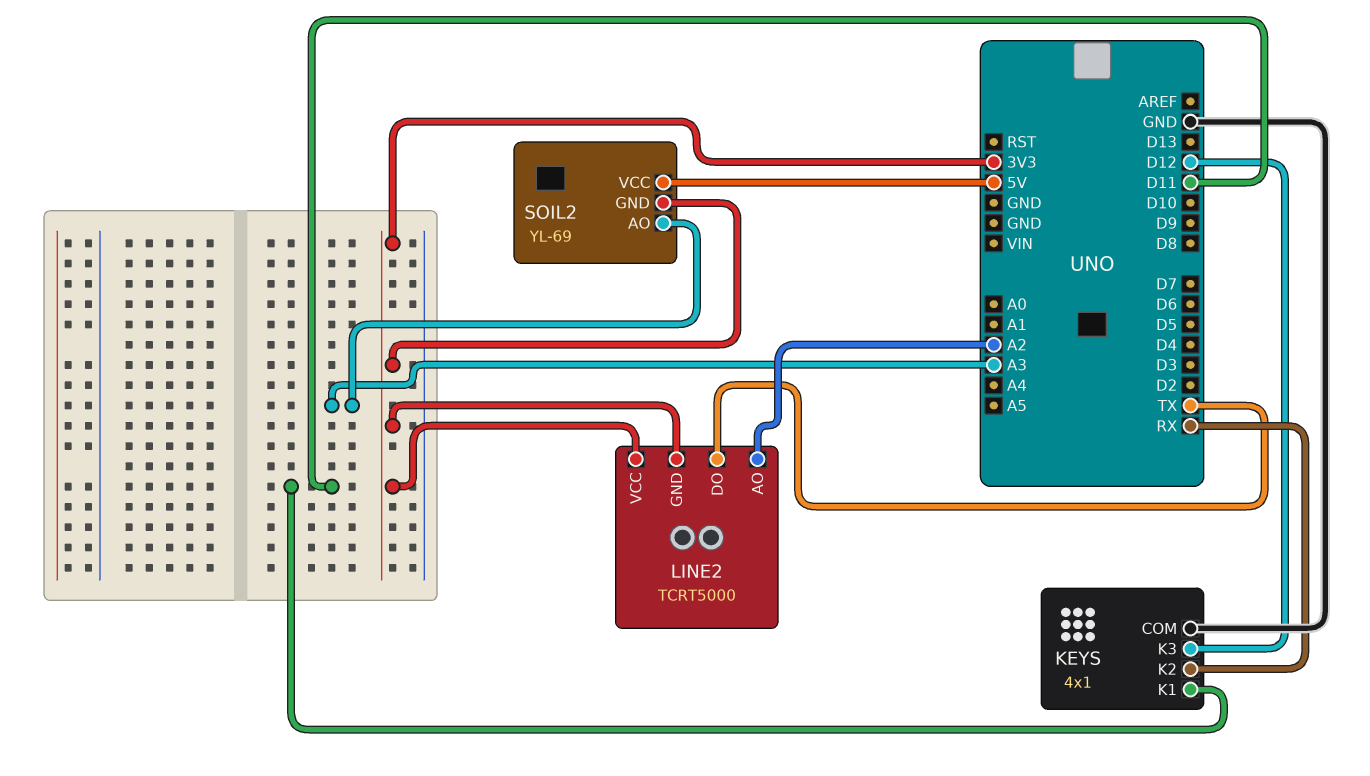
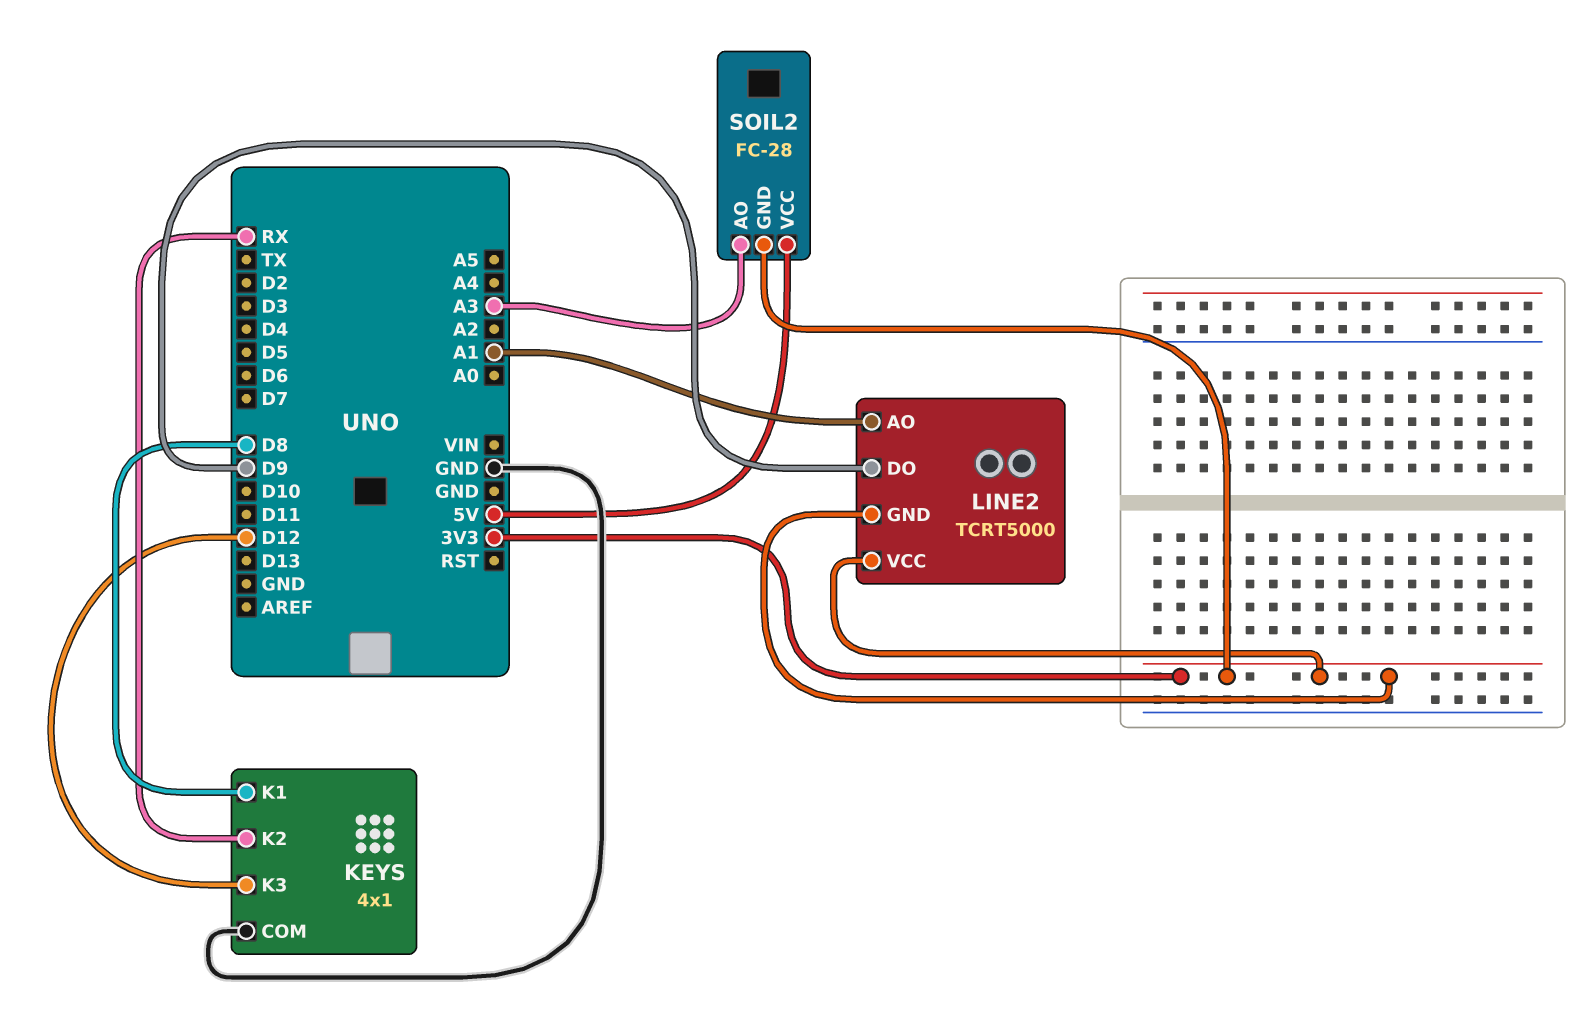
KEYS pin K1: D11 -> D8
LINE2 pin AO: A2 -> A1
LINE2 pin DO: TX -> D9
SOIL2: YL-69 -> FC-28

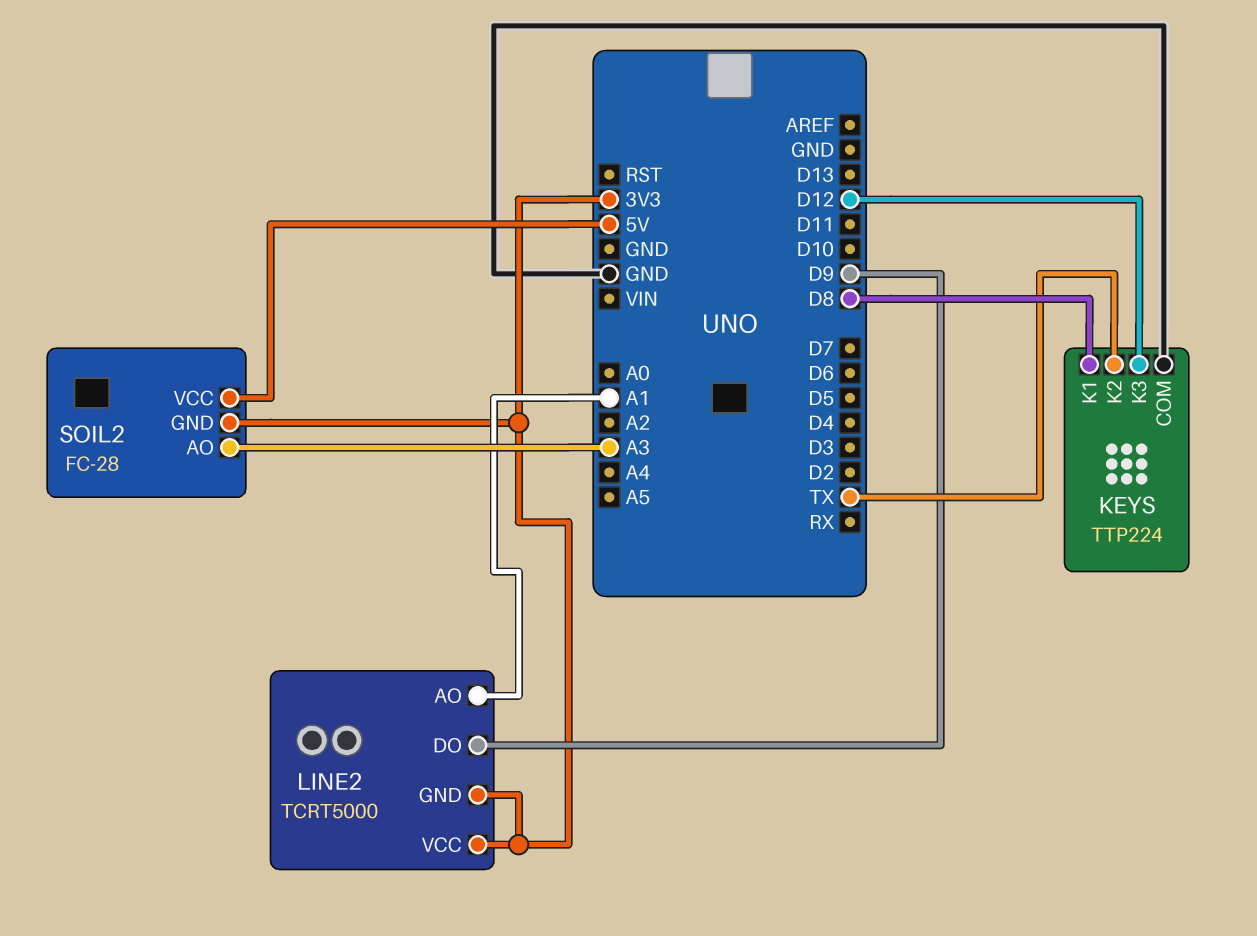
KEYS: 4x1 -> TTP224
KEYS pin K2: RX -> TX

